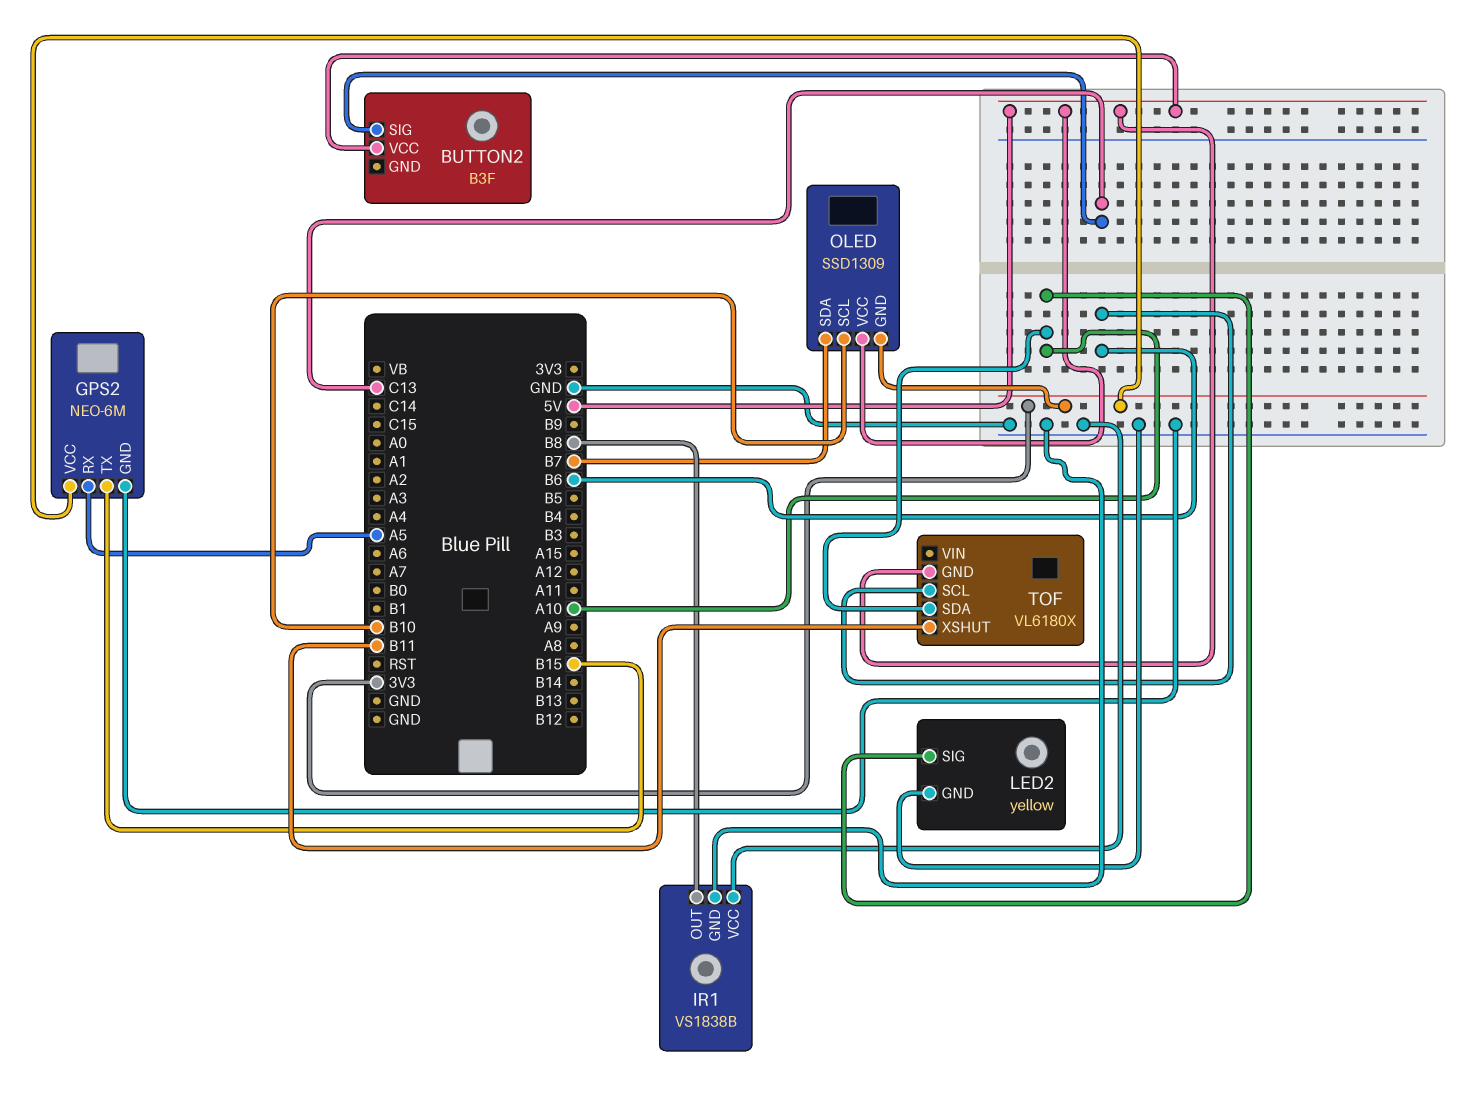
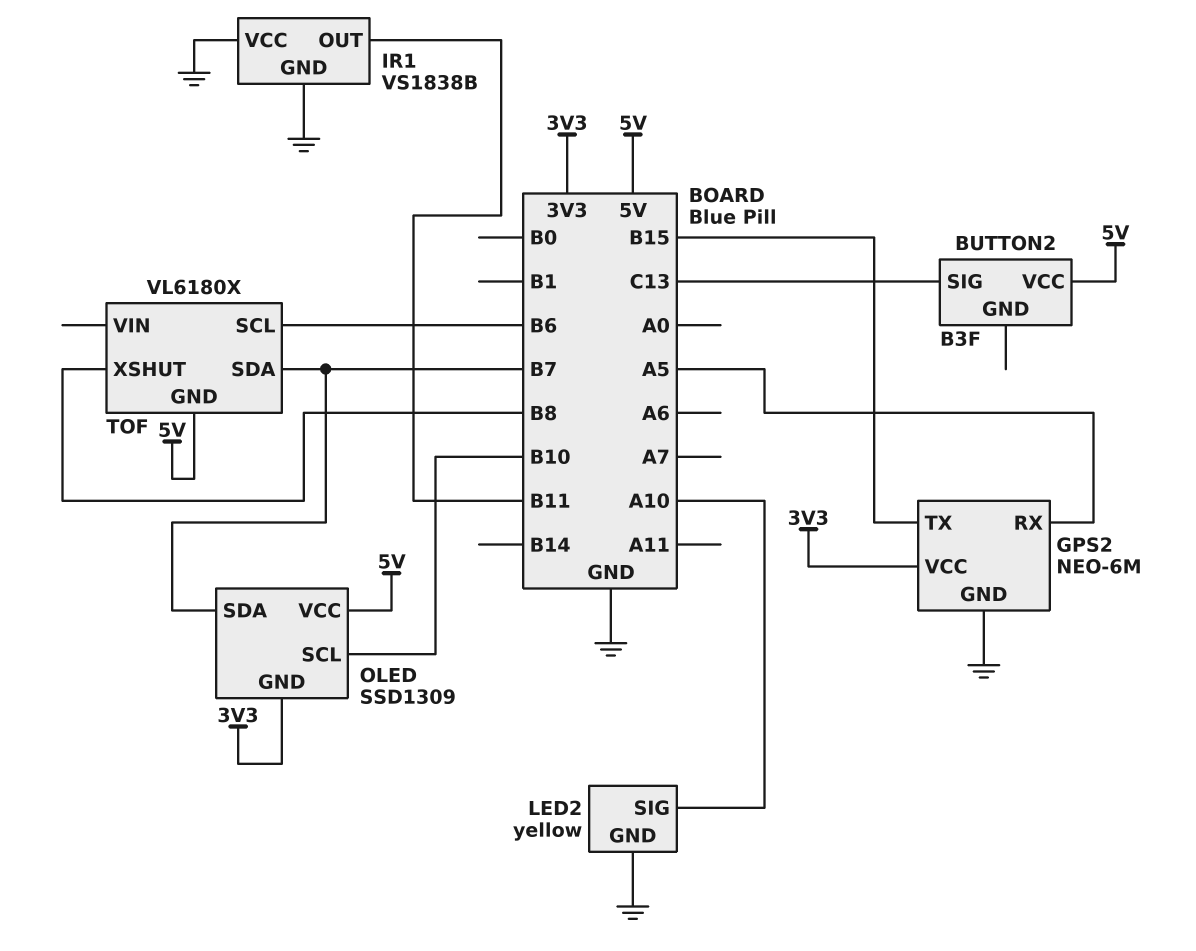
IR1 pin OUT: B8 -> B11
TOF pin SDA: A10 -> B7
TOF pin XSHUT: B11 -> B8

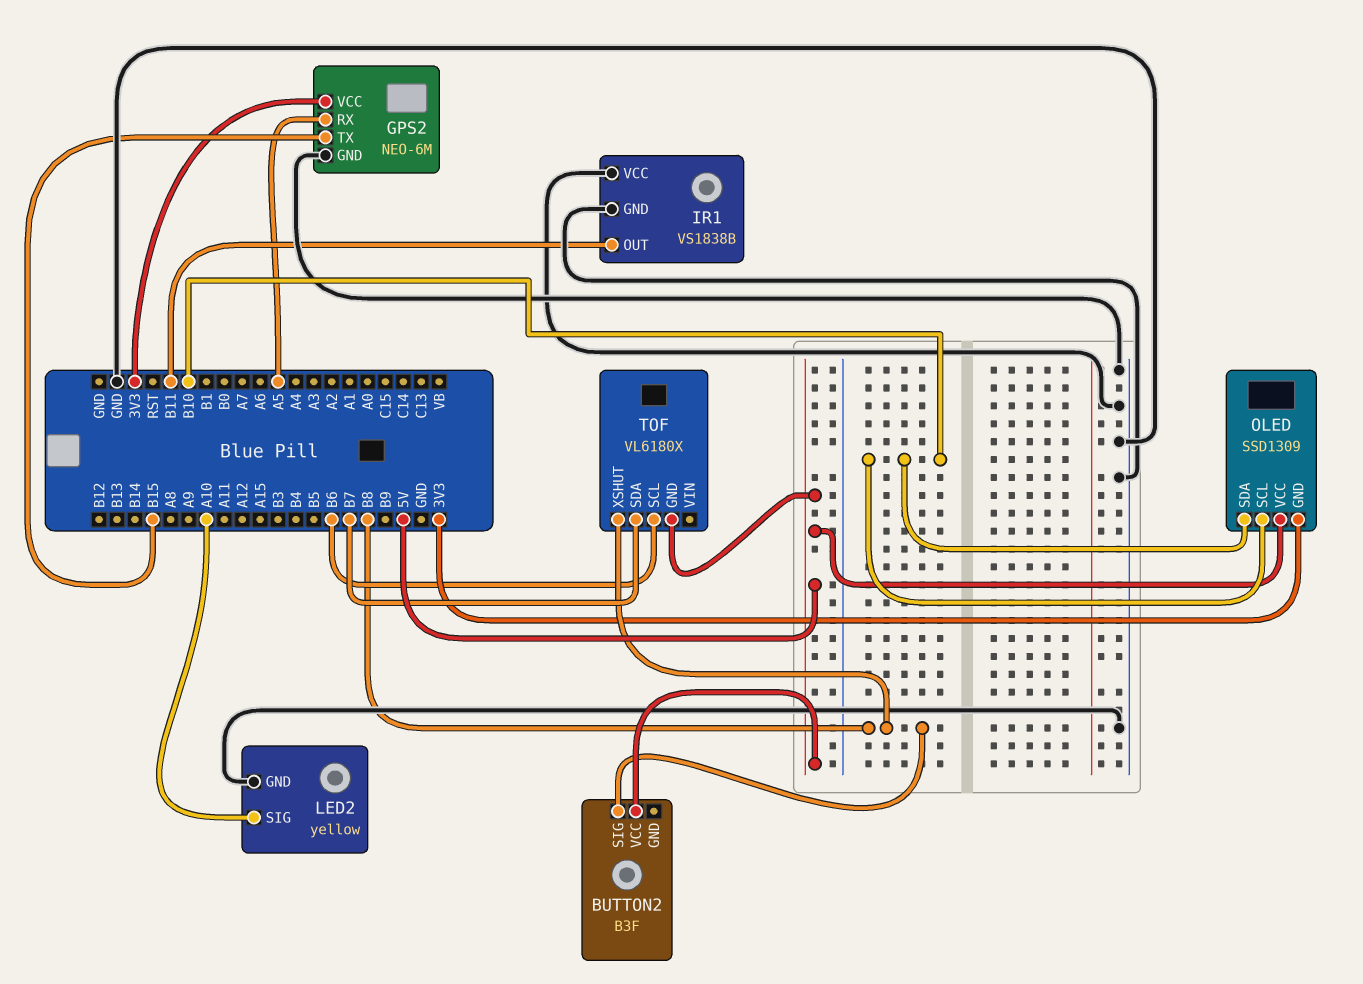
BUTTON2 pin SIG: C13 -> B8
OLED pin SDA: B7 -> B10

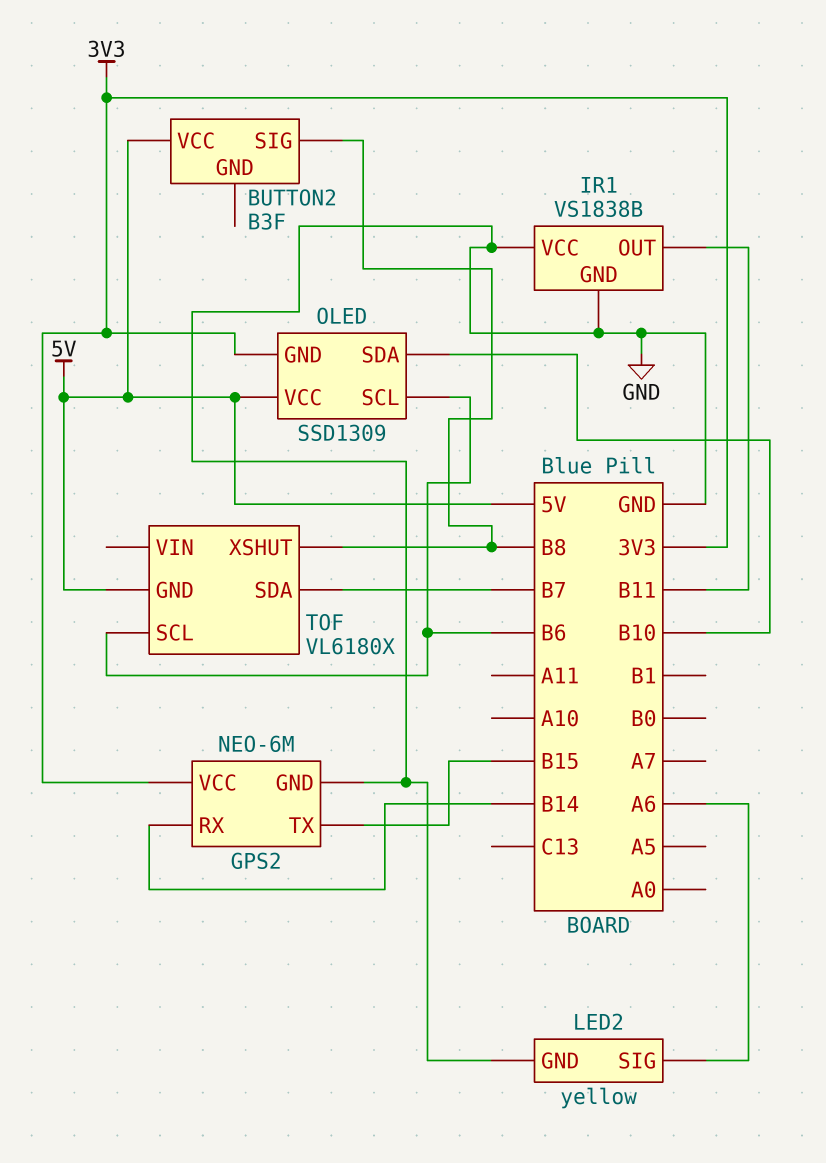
GPS2 pin RX: A5 -> B14
LED2 pin SIG: A10 -> A6
OLED pin SCL: B10 -> B6

